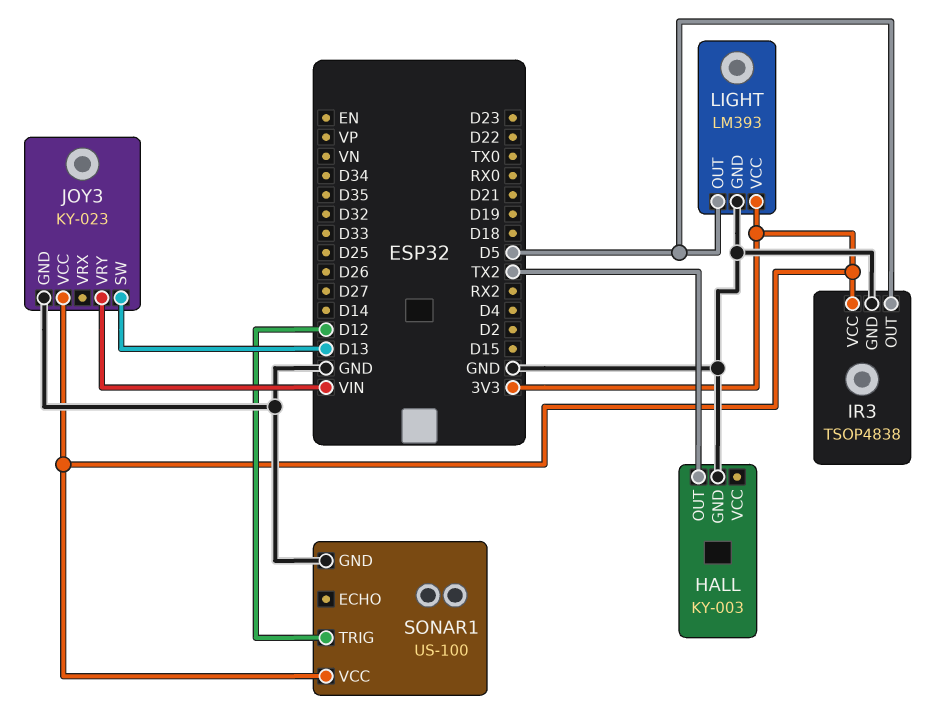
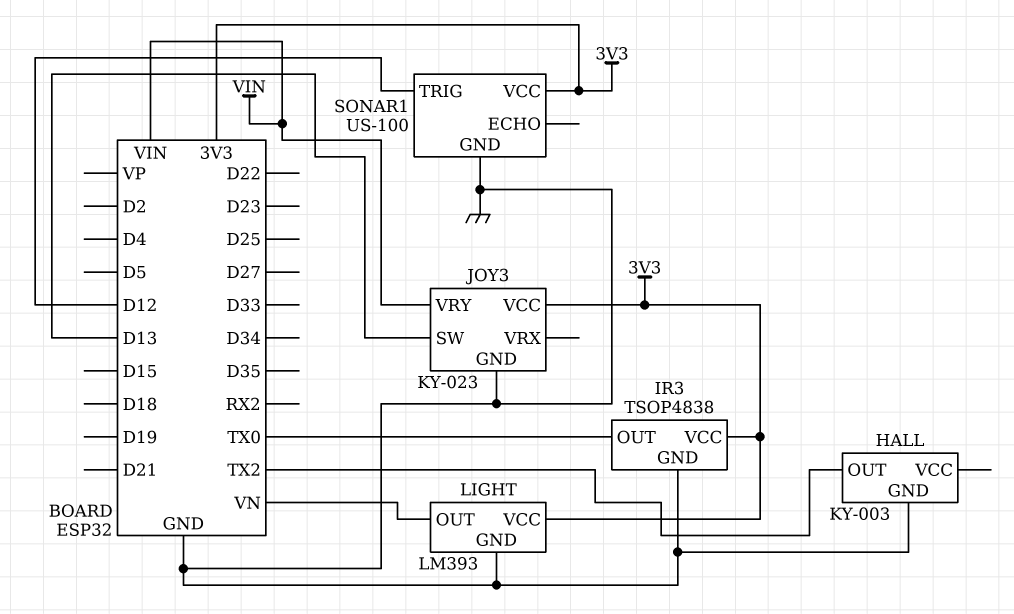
IR3 pin OUT: D5 -> TX0
LIGHT pin OUT: D5 -> VN

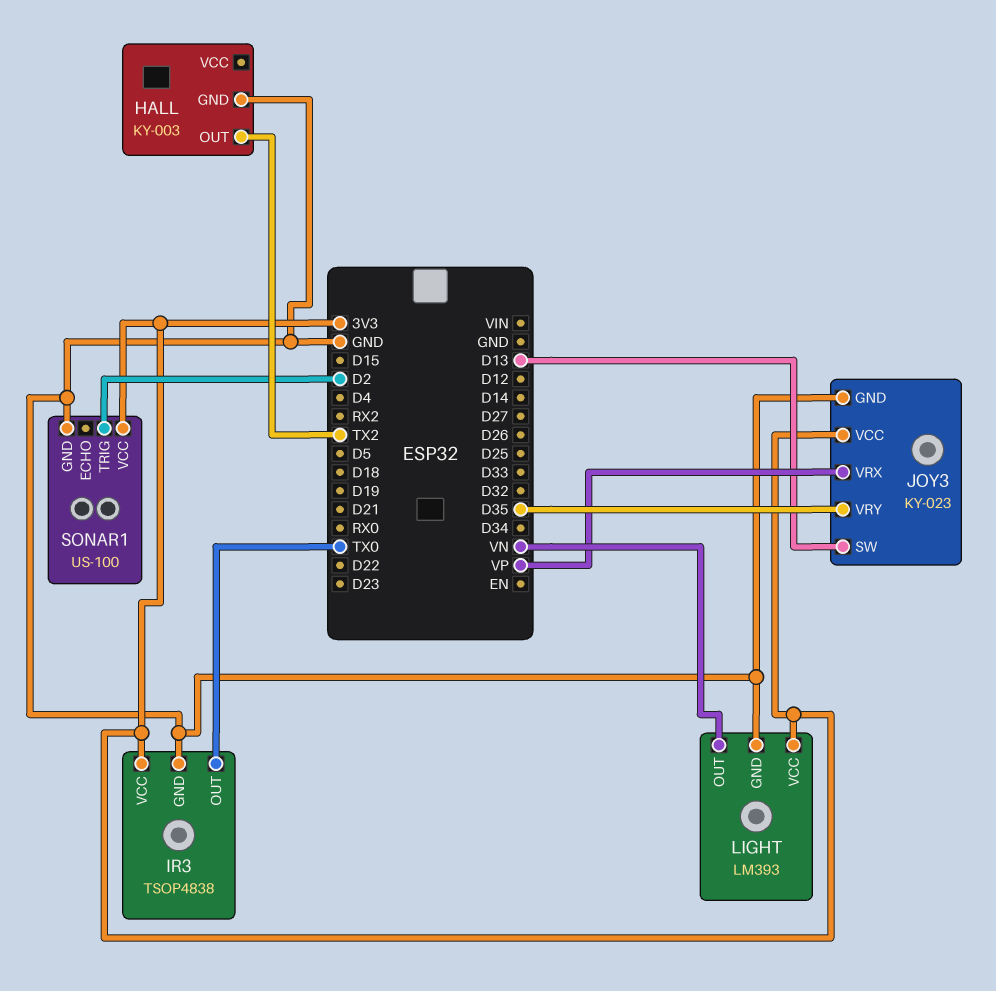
JOY3 pin VRX: none -> VP
JOY3 pin VRY: VIN -> D35
SONAR1 pin TRIG: D12 -> D2

